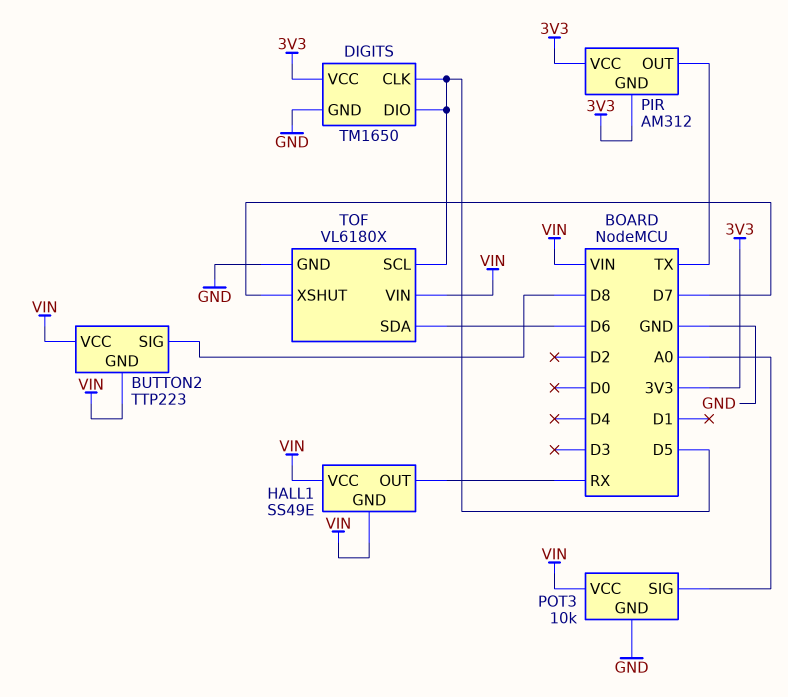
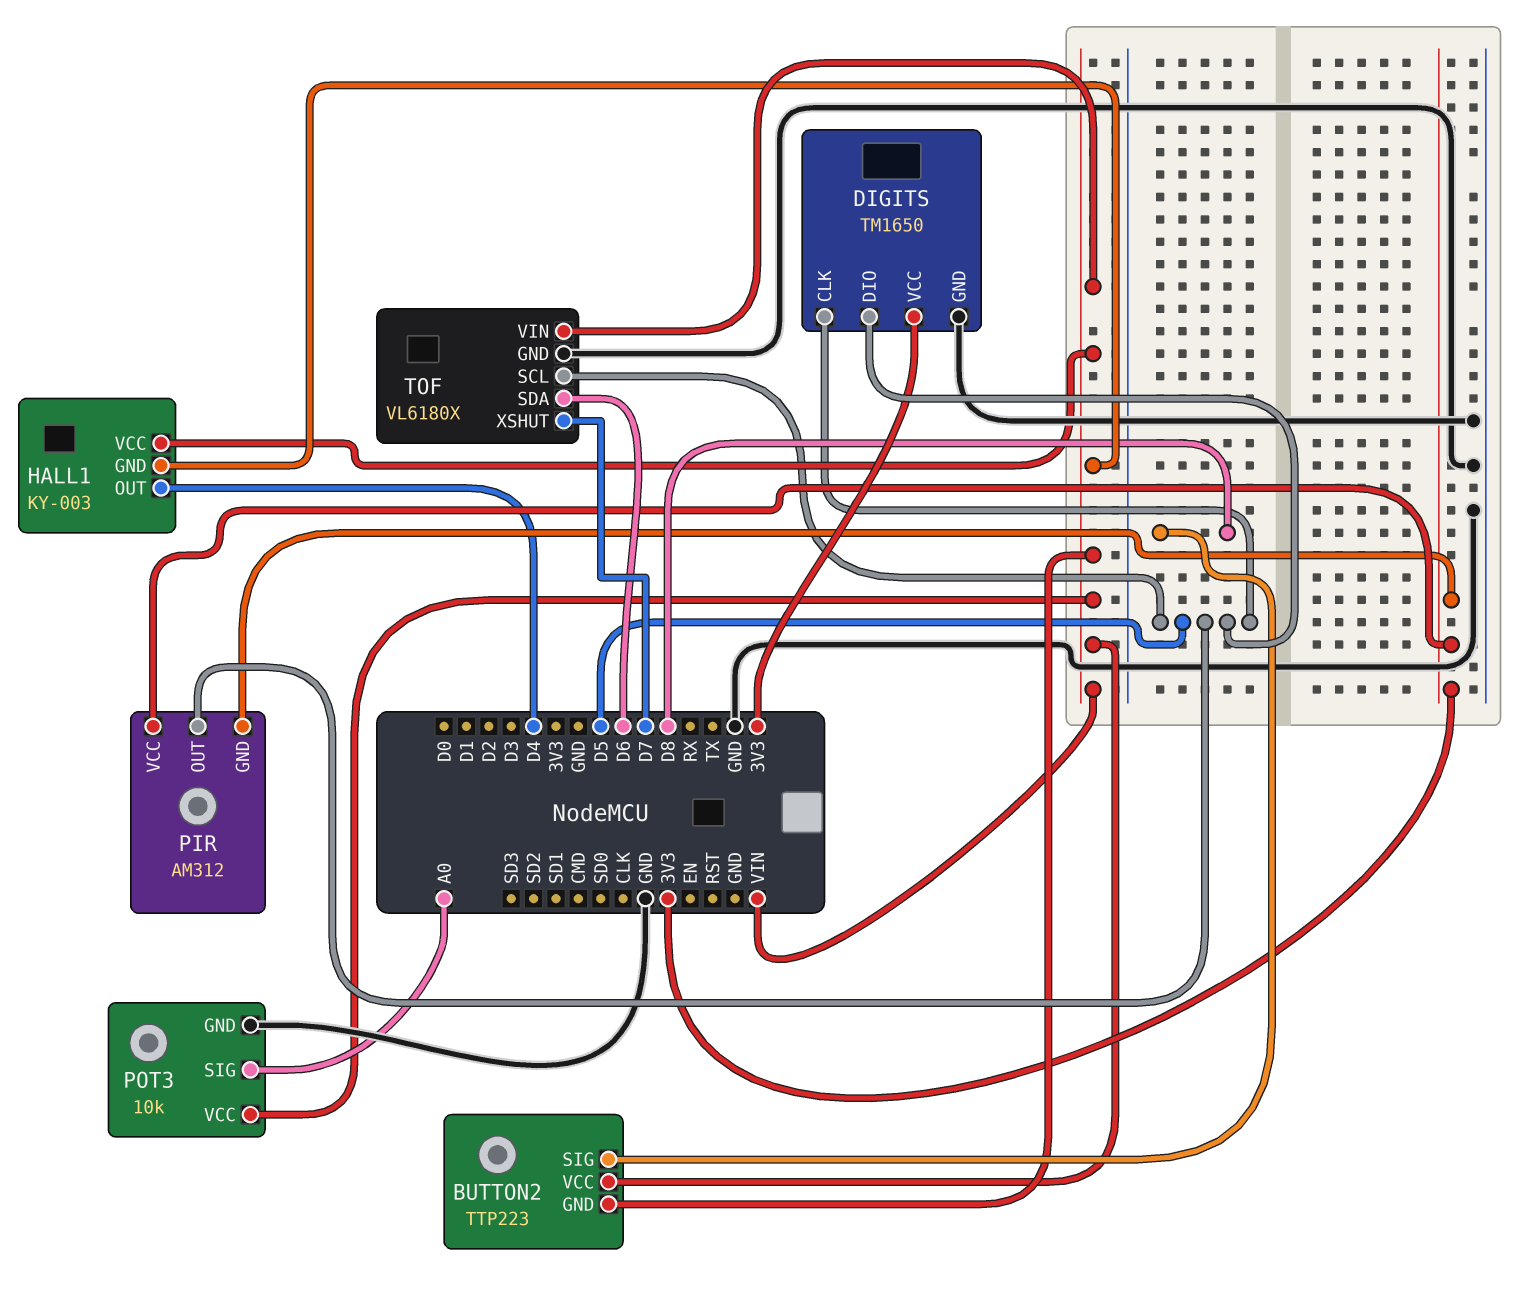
HALL1: SS49E -> KY-003
HALL1 pin OUT: RX -> D4
PIR pin OUT: TX -> D5

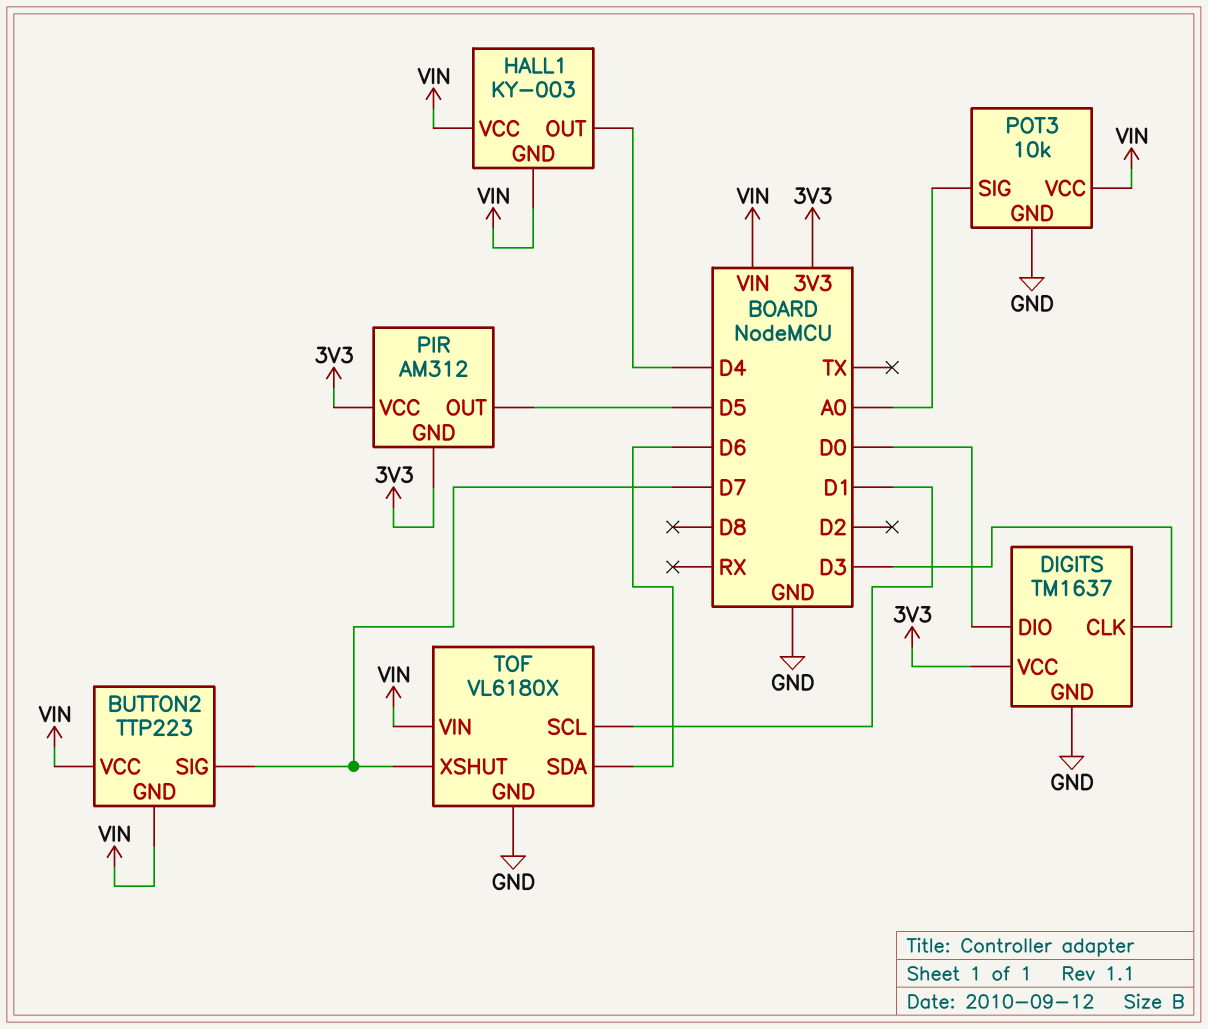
BUTTON2 pin SIG: D8 -> D7
DIGITS: TM1650 -> TM1637
DIGITS pin CLK: D5 -> D3
DIGITS pin DIO: D5 -> D0
TOF pin SCL: D5 -> D1

